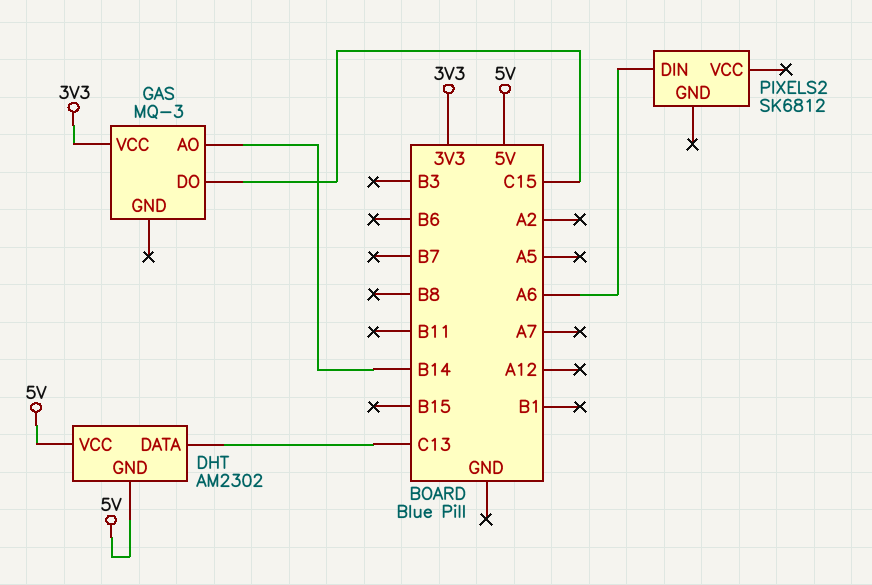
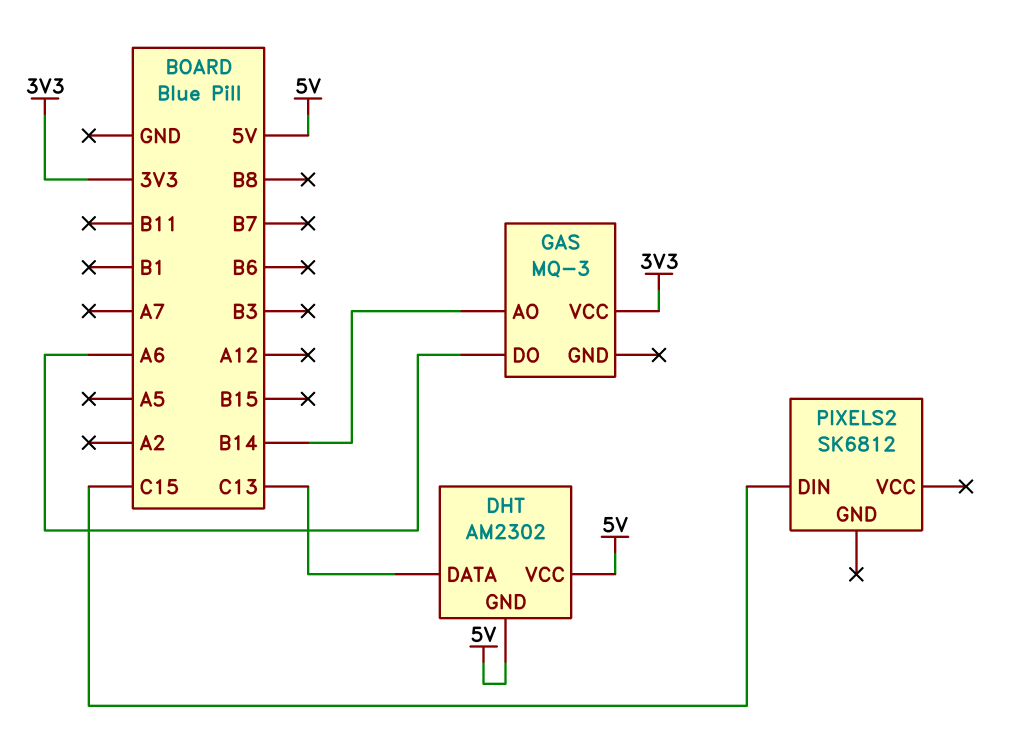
GAS pin DO: C15 -> A6
PIXELS2 pin DIN: A6 -> C15

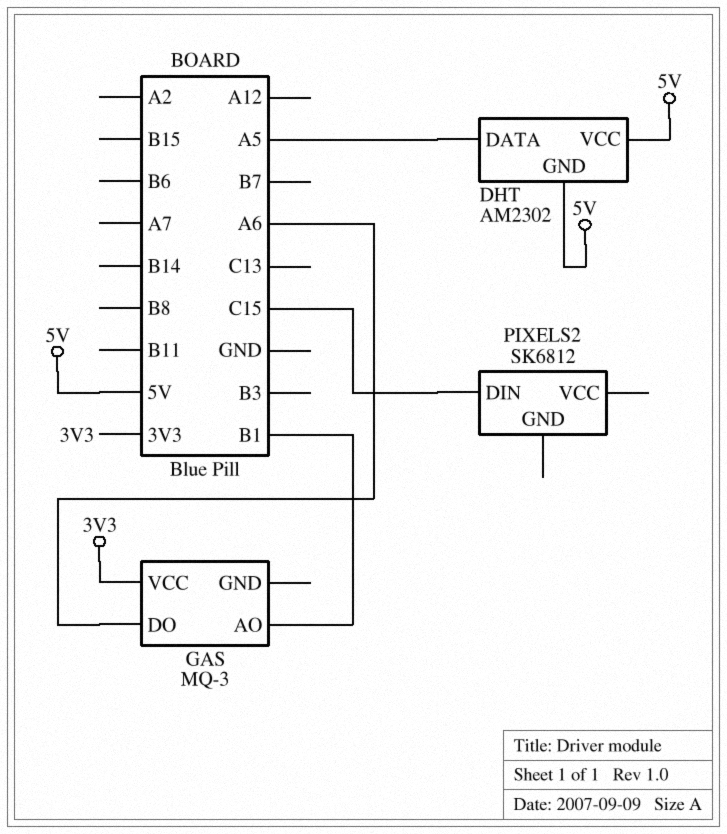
DHT pin DATA: C13 -> A5
GAS pin AO: B14 -> B1

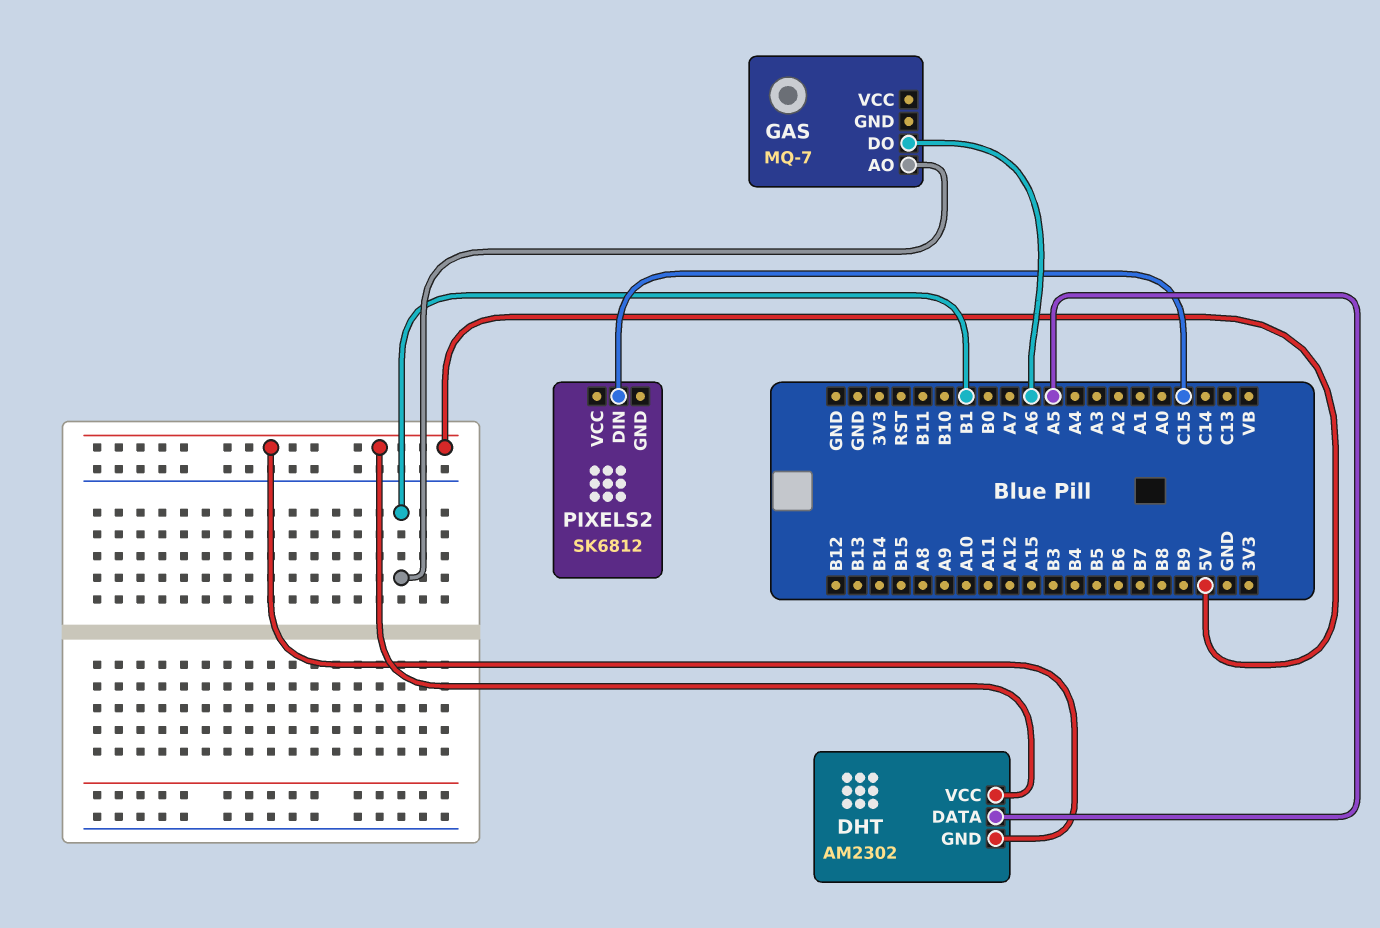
GAS: MQ-3 -> MQ-7
GAS pin VCC: 3V3 -> none

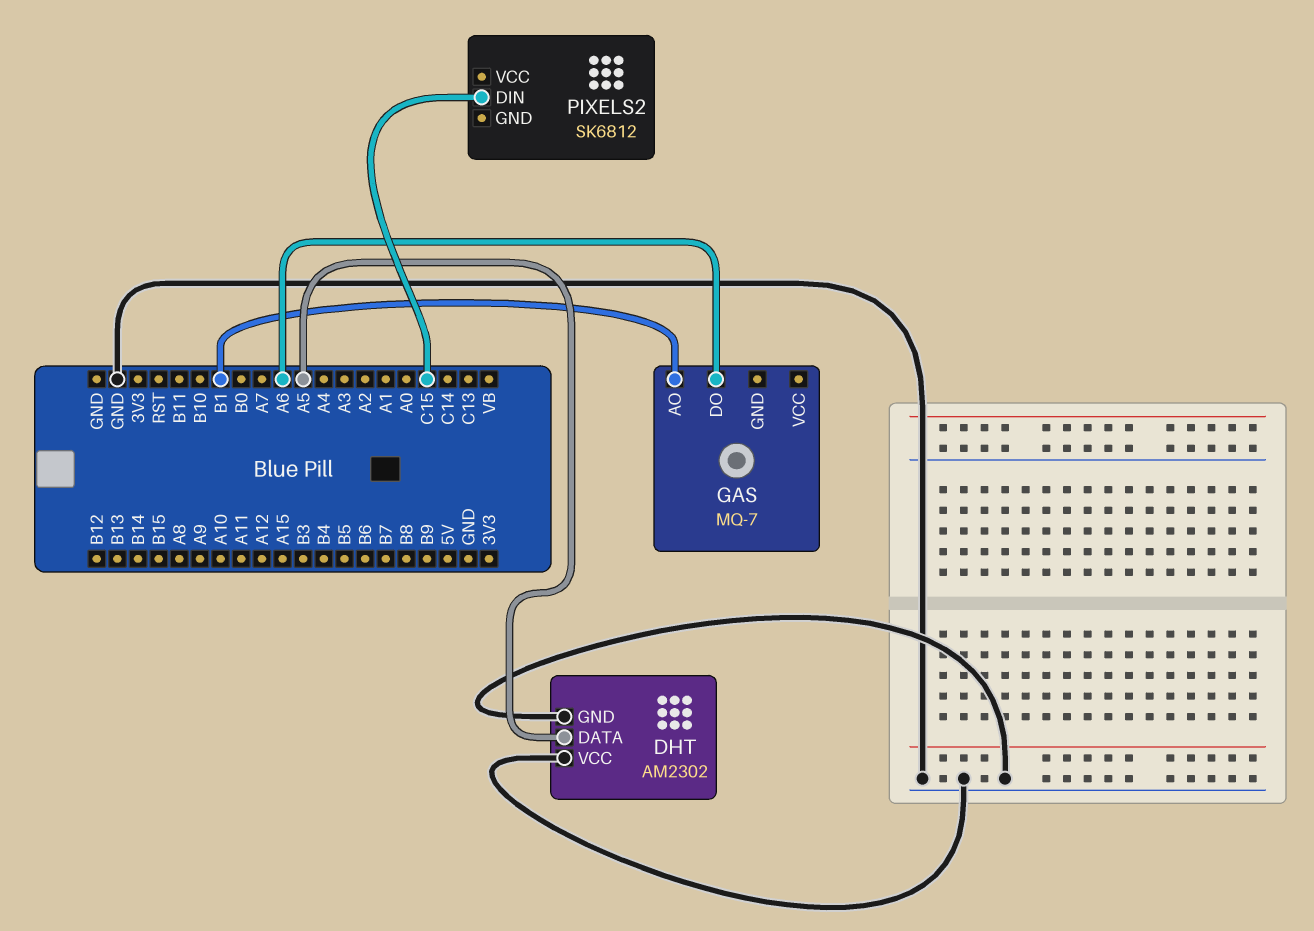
DHT pin GND: 5V -> GND
DHT pin VCC: 5V -> GND

